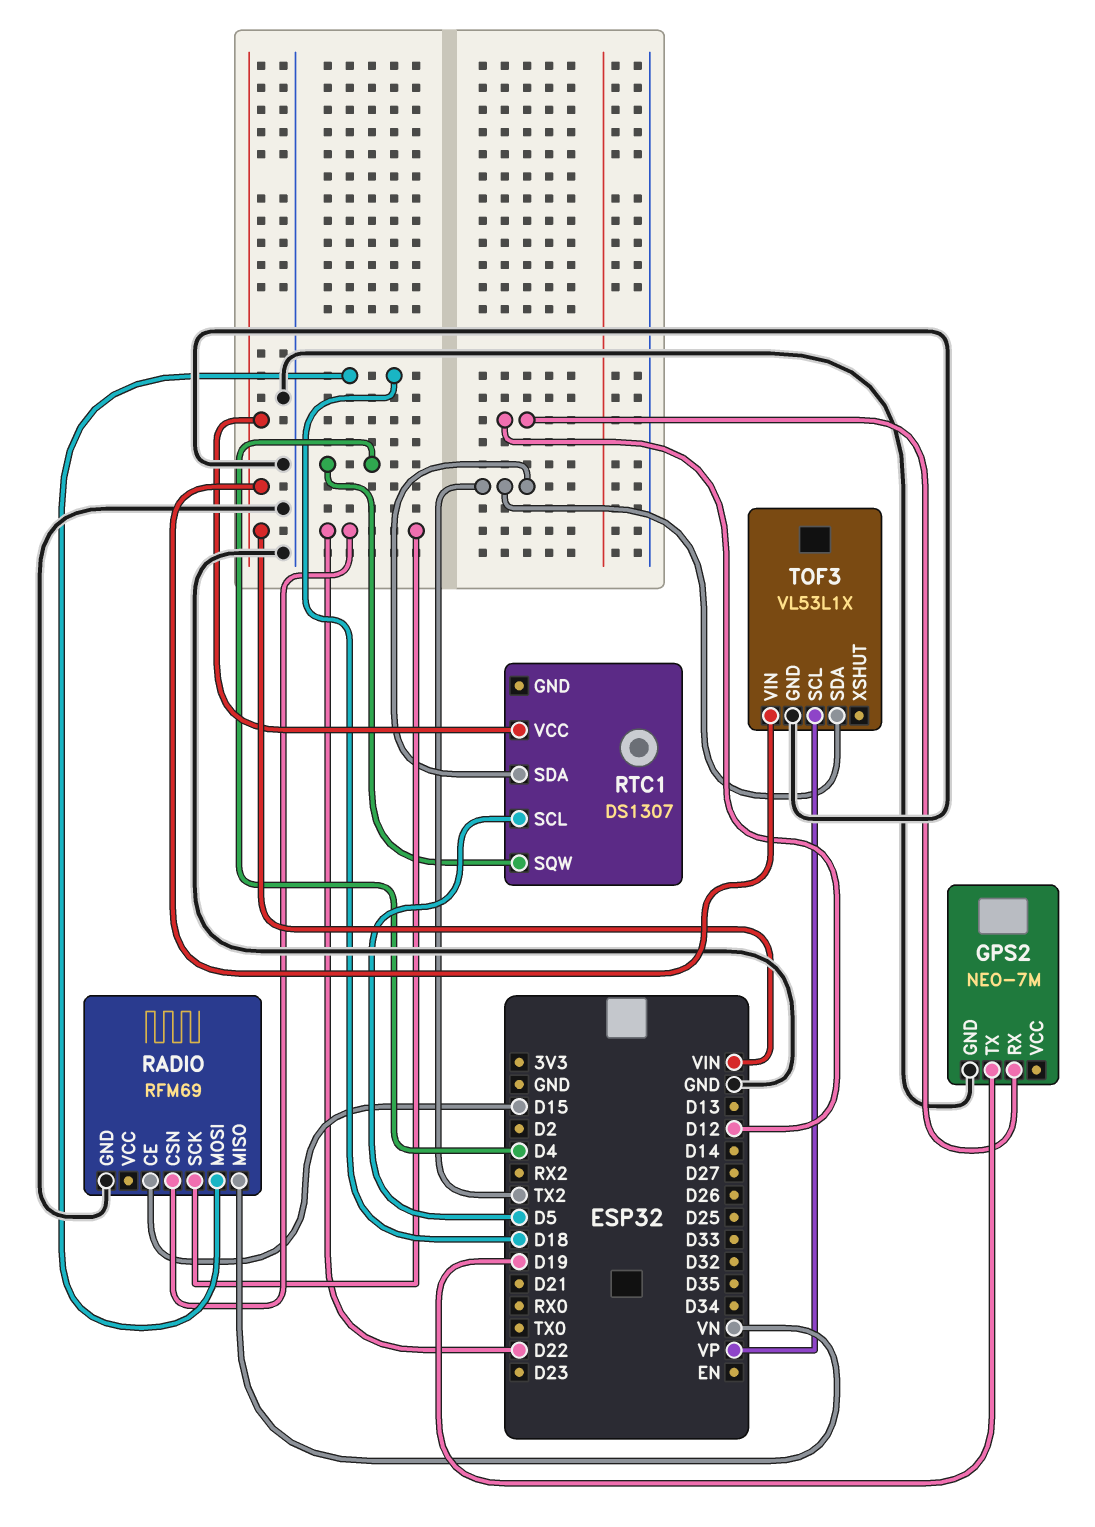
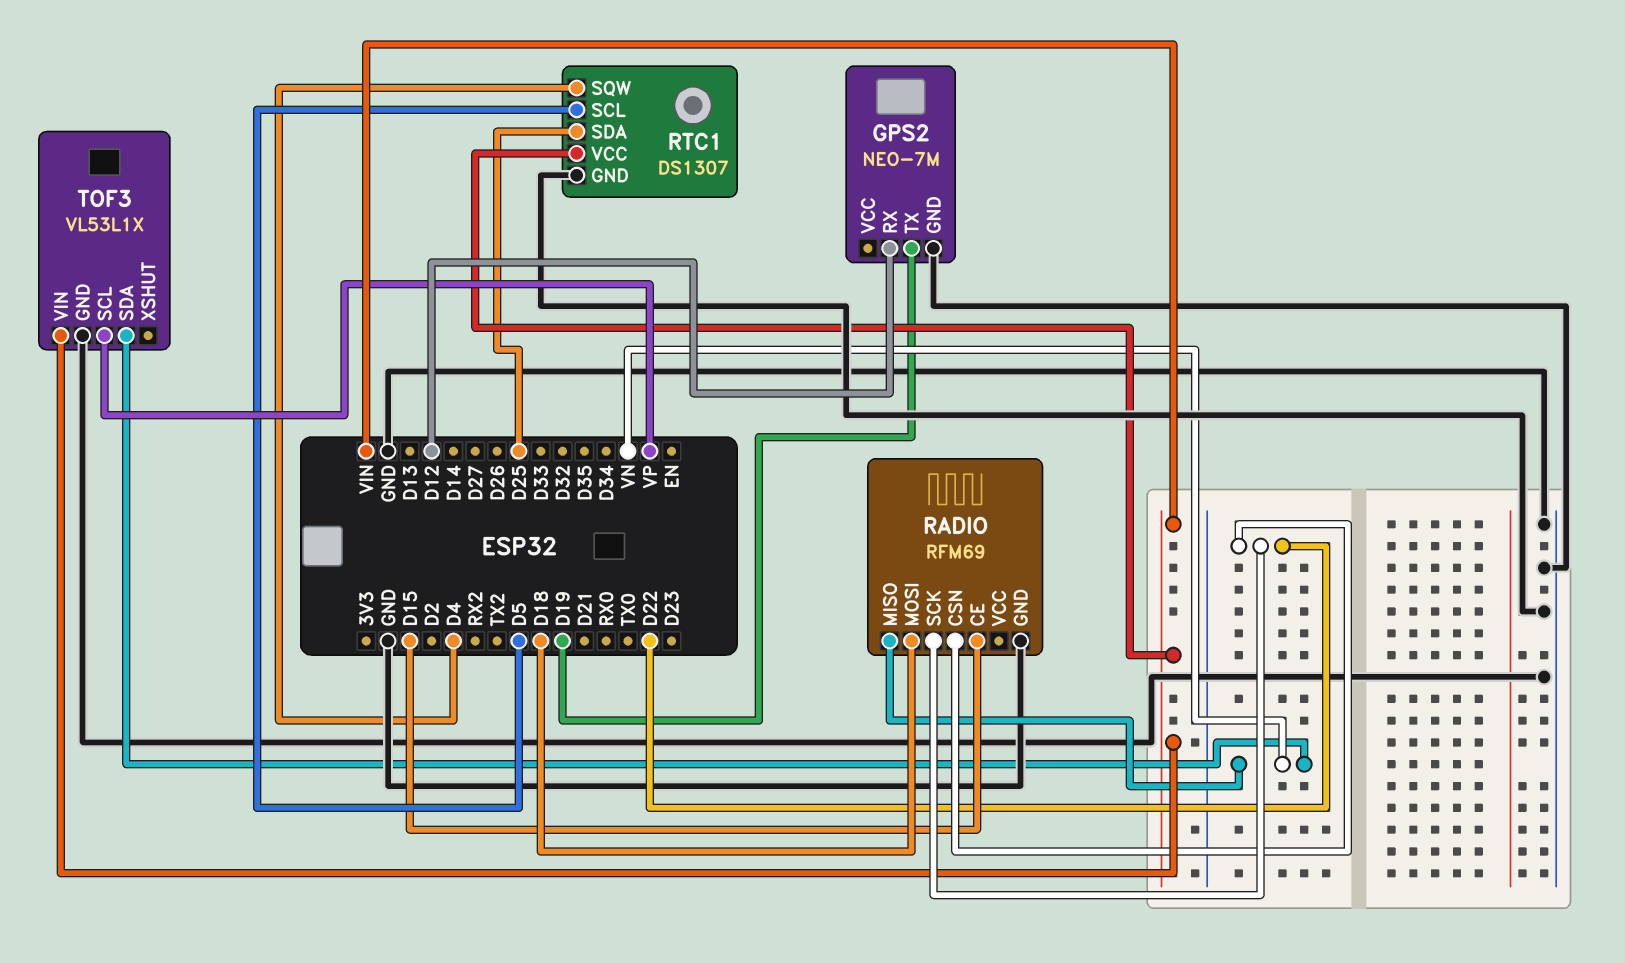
RTC1 pin GND: none -> GND
RTC1 pin SDA: TX2 -> D25
TOF3 pin SDA: TX2 -> VN

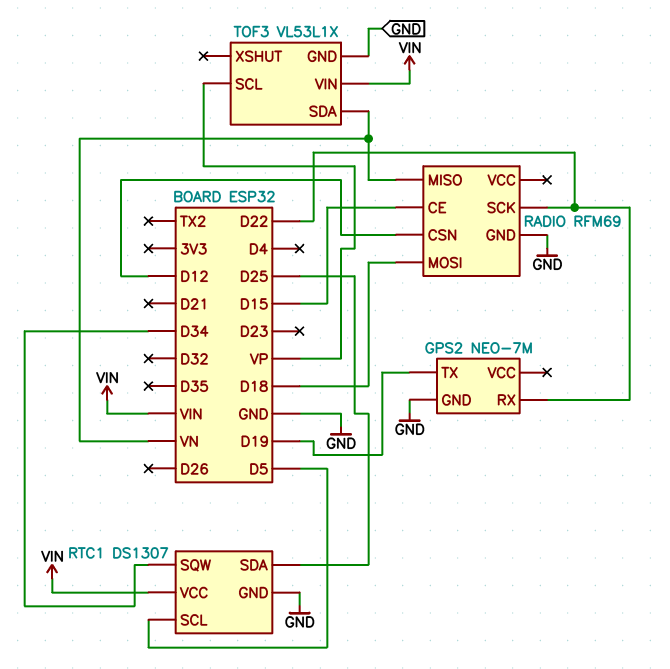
GPS2 pin RX: D12 -> D22
RADIO pin CSN: D22 -> D12
RTC1 pin SQW: D4 -> D34

